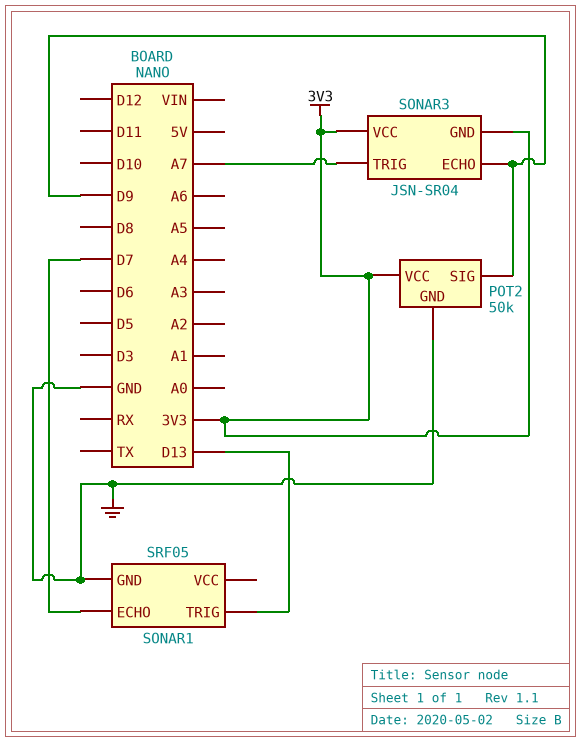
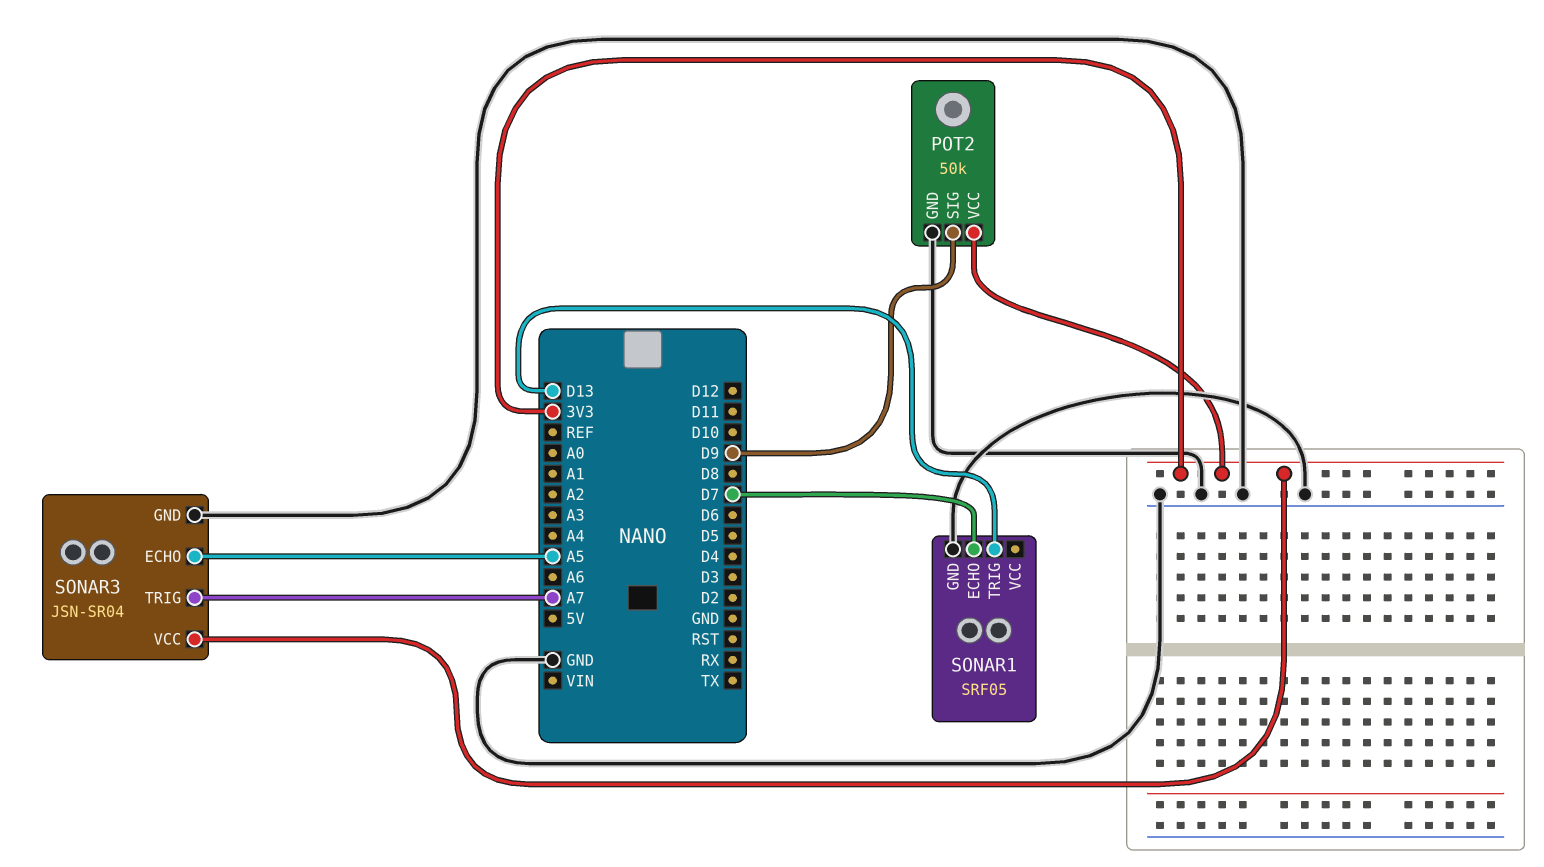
SONAR3 pin ECHO: D9 -> A5
SONAR3 pin GND: 3V3 -> GND

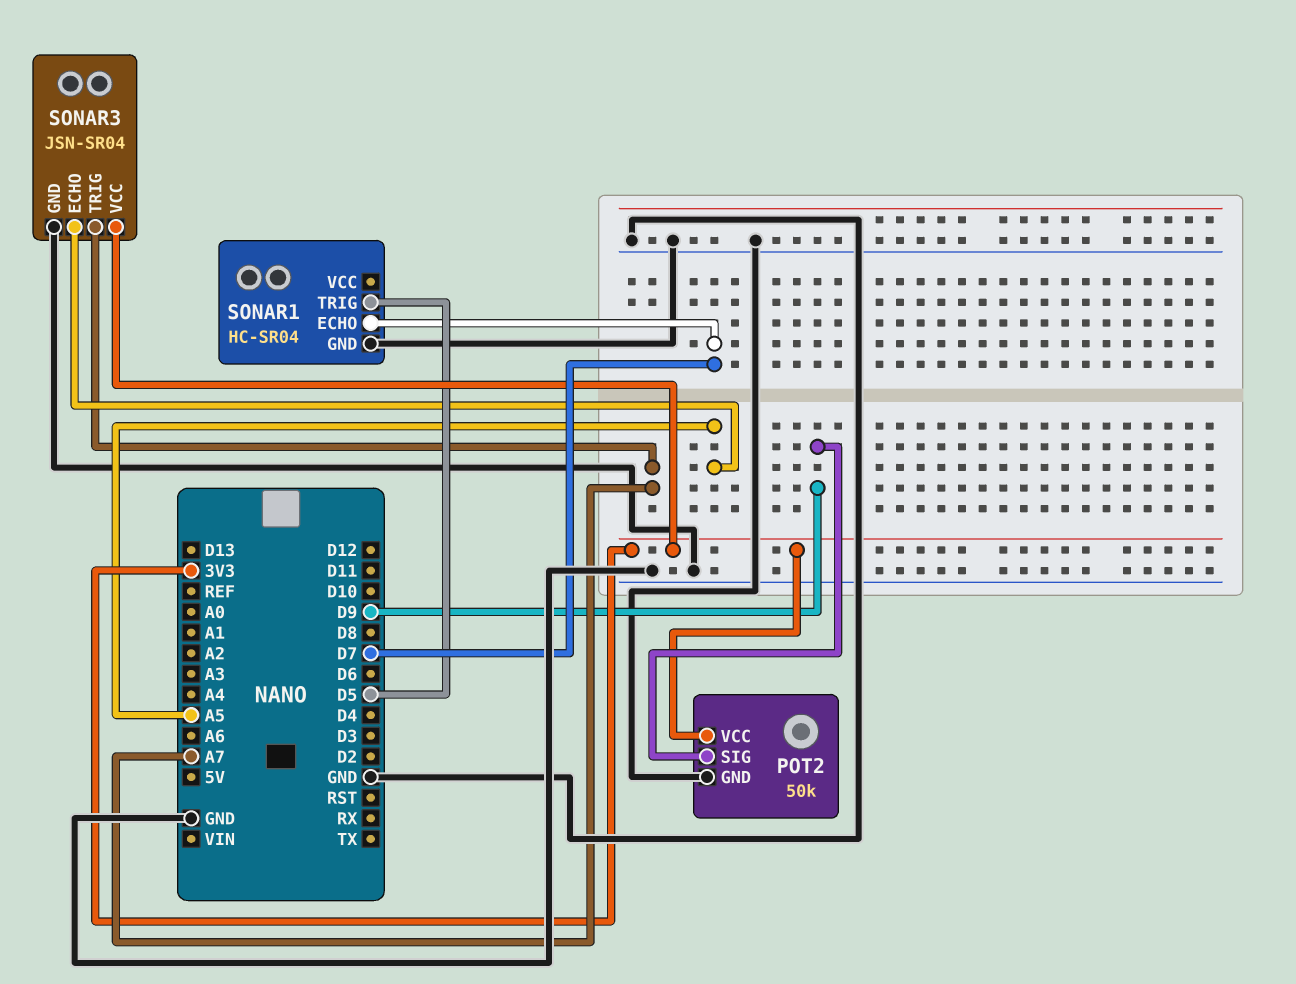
SONAR1: SRF05 -> HC-SR04
SONAR1 pin TRIG: D13 -> D5

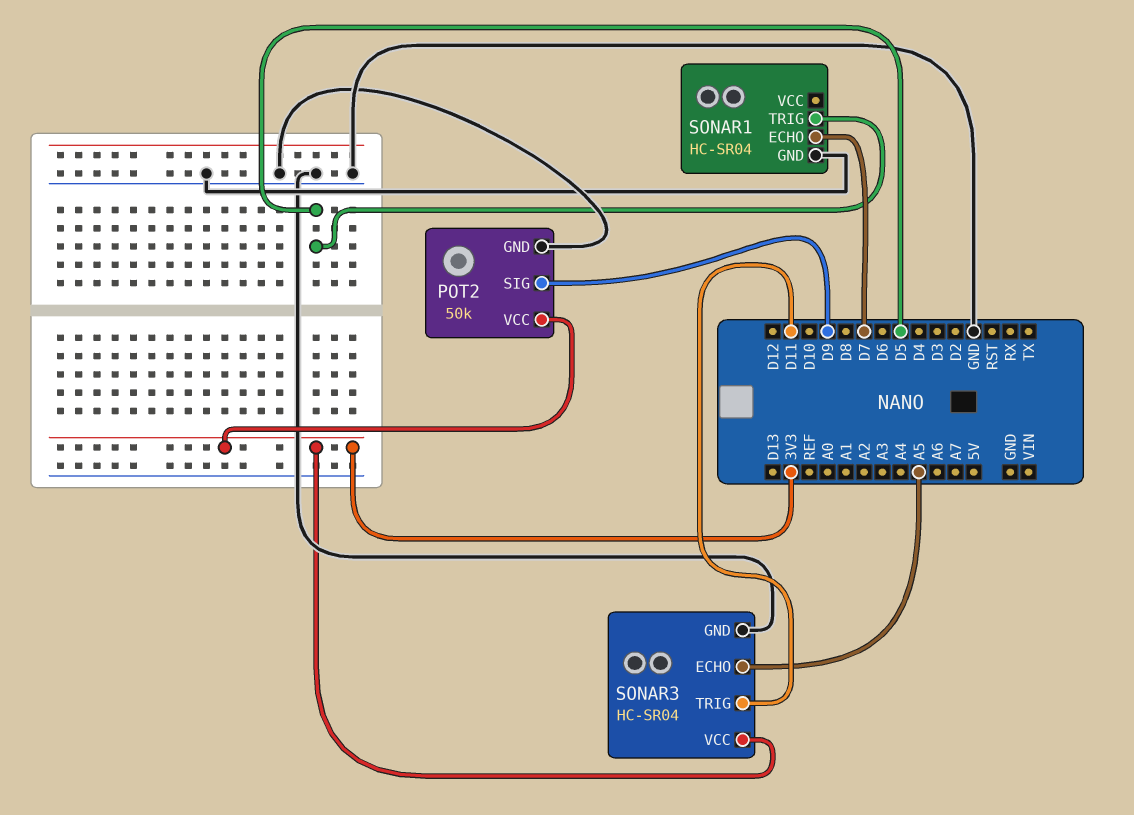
SONAR3: JSN-SR04 -> HC-SR04
SONAR3 pin TRIG: A7 -> D11

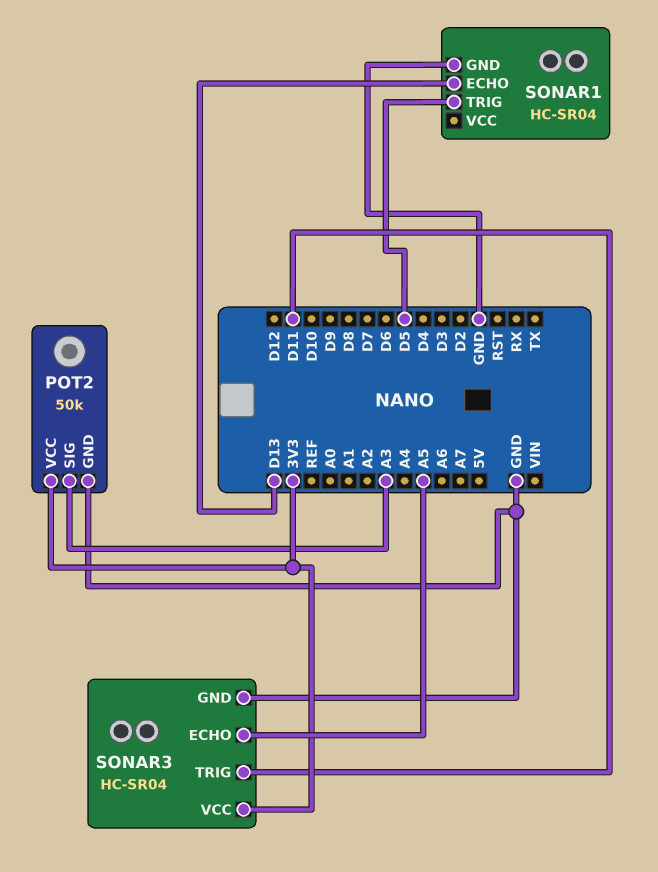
POT2 pin SIG: D9 -> A3
SONAR1 pin ECHO: D7 -> D13

